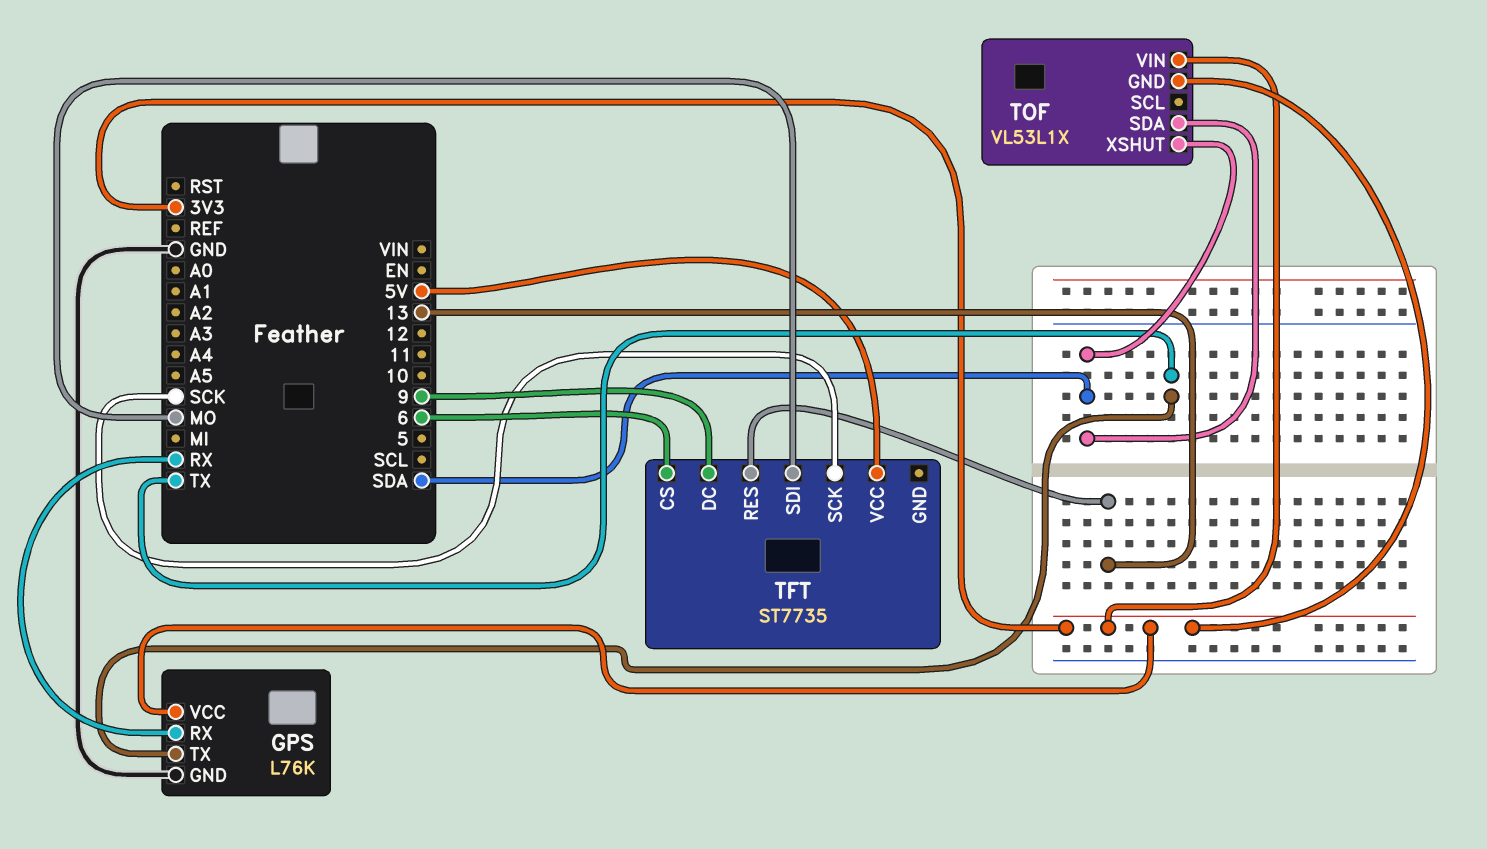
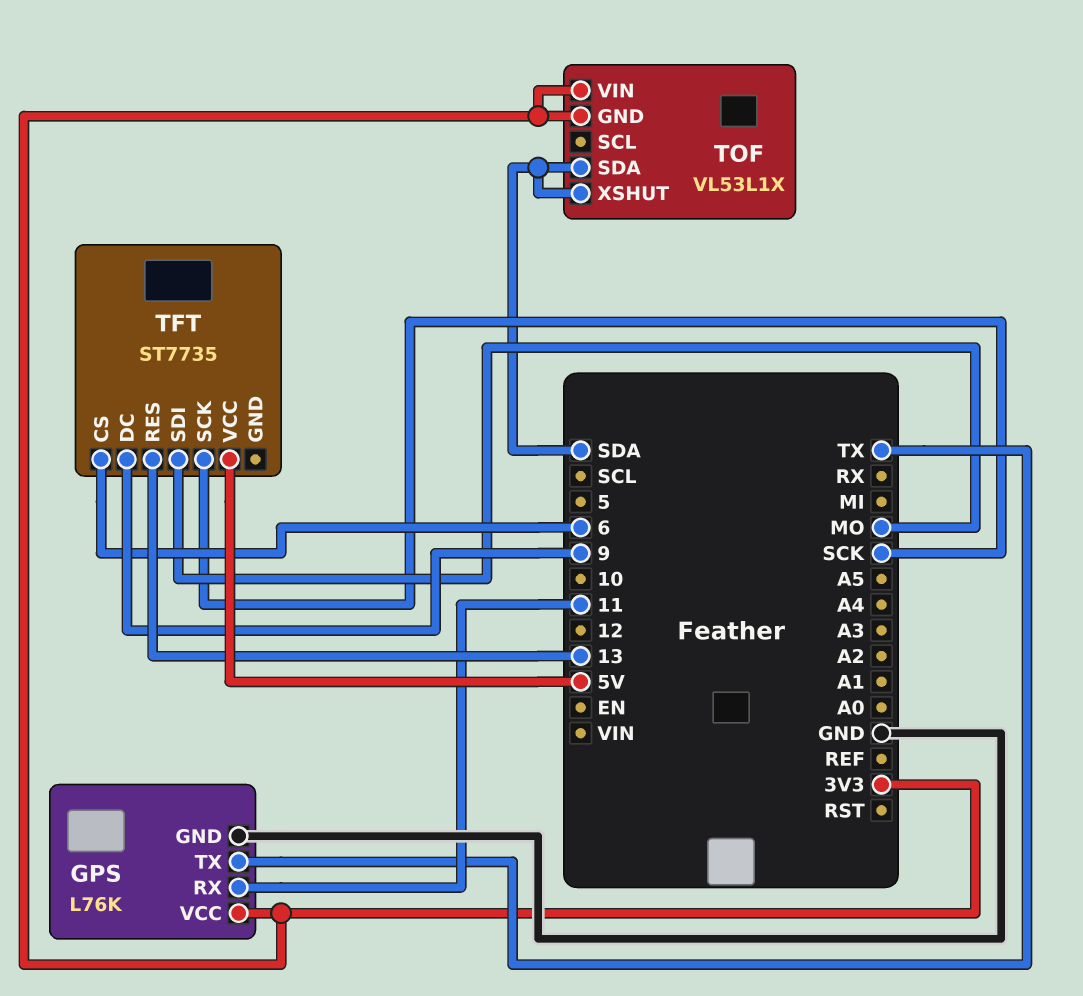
GPS pin RX: RX -> 11

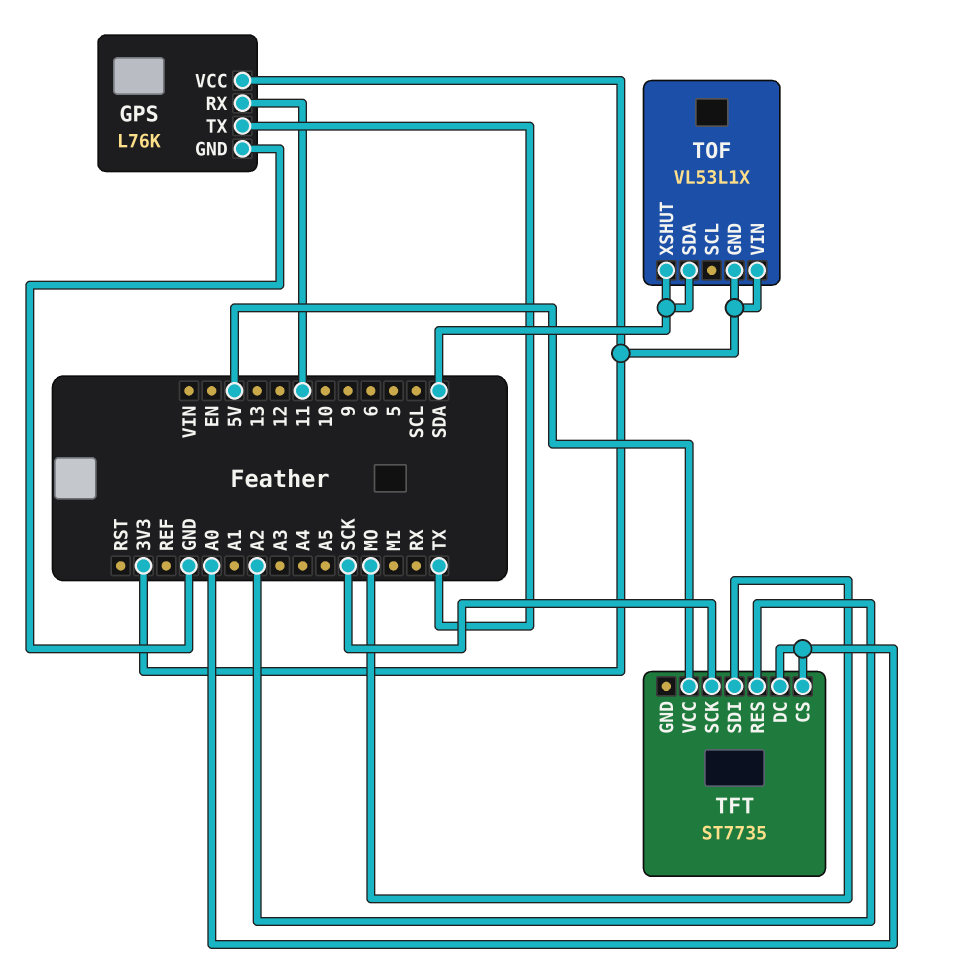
TFT pin CS: 6 -> A0
TFT pin DC: 9 -> A0
TFT pin RES: 13 -> A2

